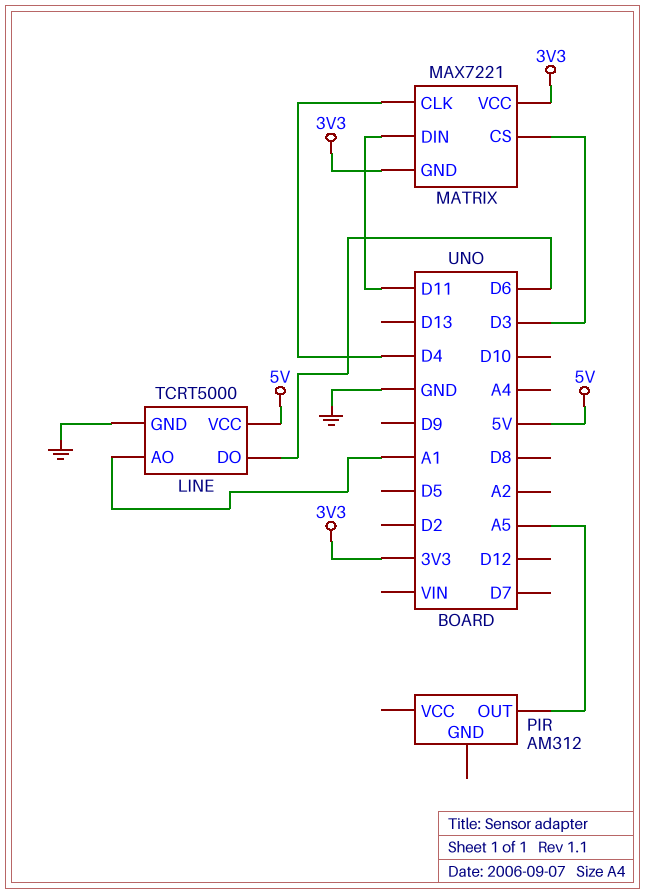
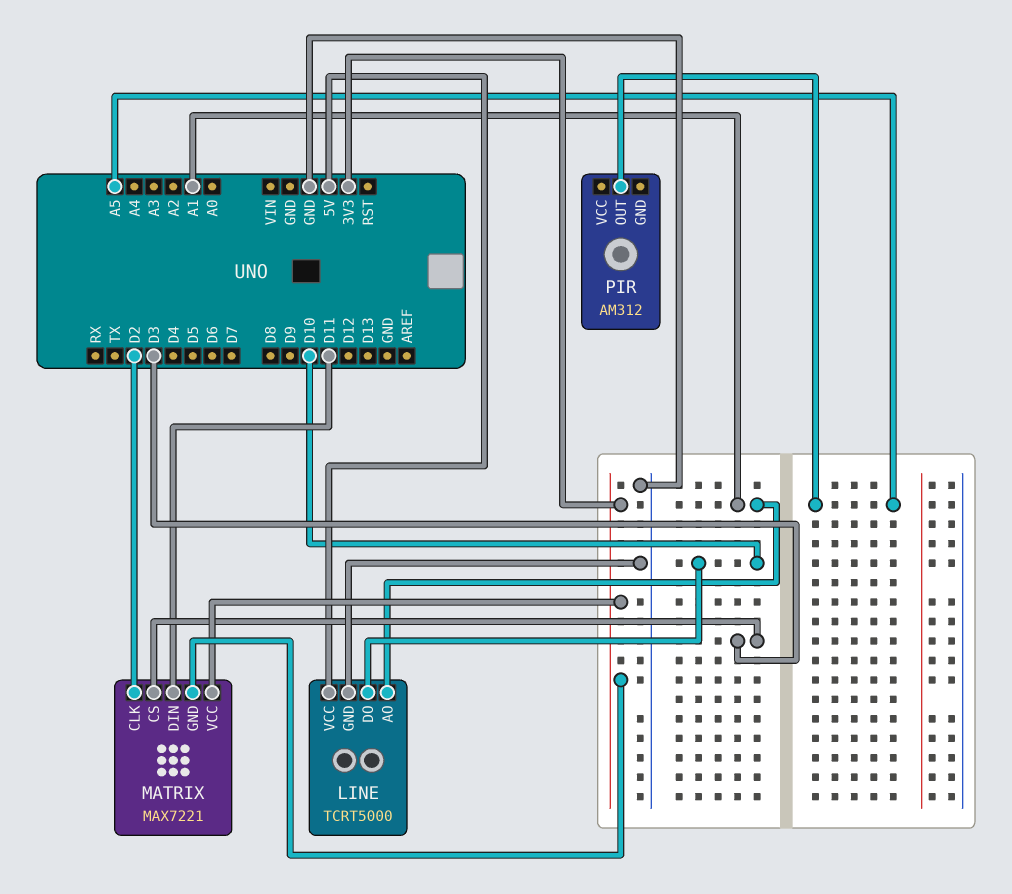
LINE pin DO: D6 -> D10
MATRIX pin CLK: D4 -> D2

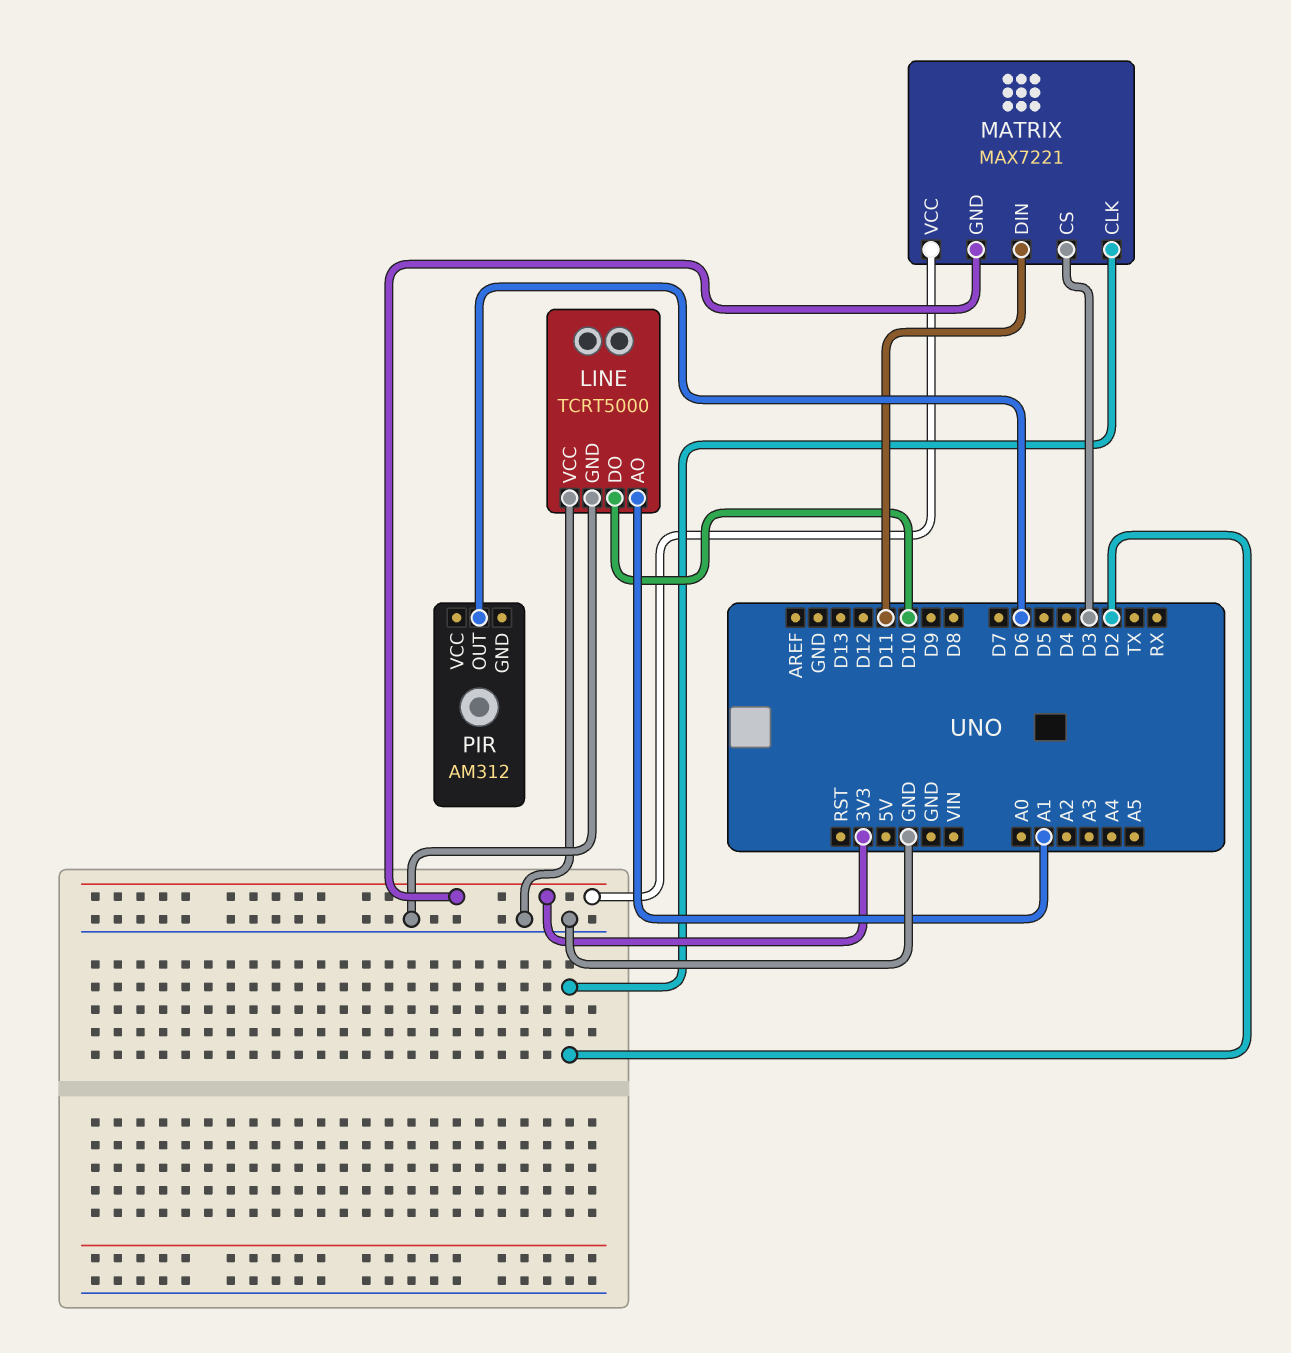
LINE pin VCC: 5V -> GND
PIR pin OUT: A5 -> D6

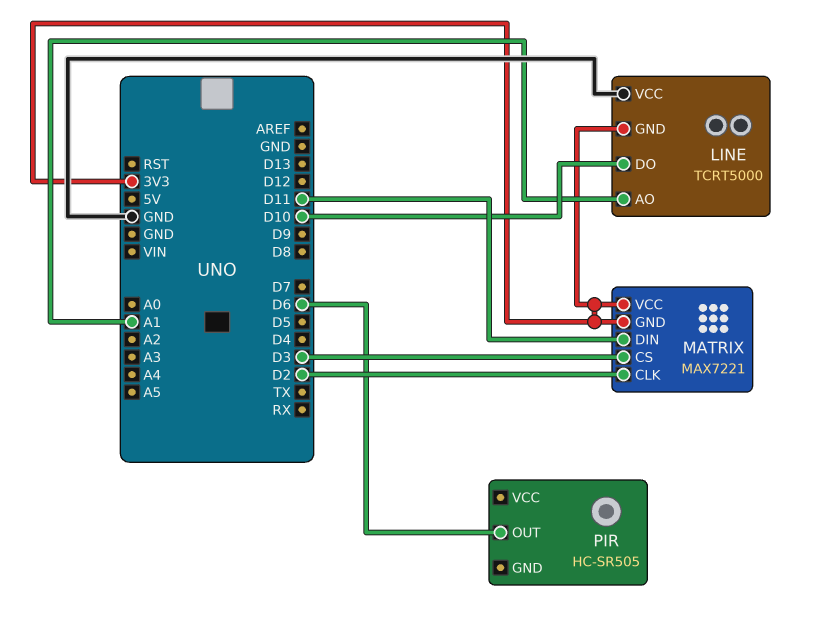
LINE pin GND: GND -> 3V3
PIR: AM312 -> HC-SR505

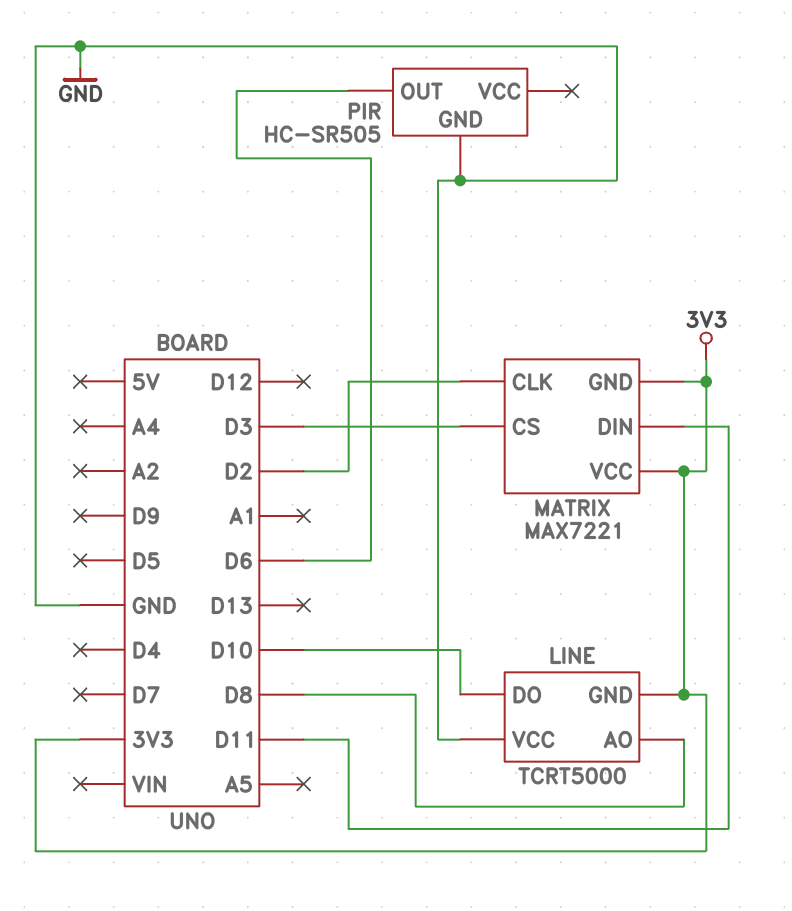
LINE pin AO: A1 -> D8
PIR pin GND: none -> GND

